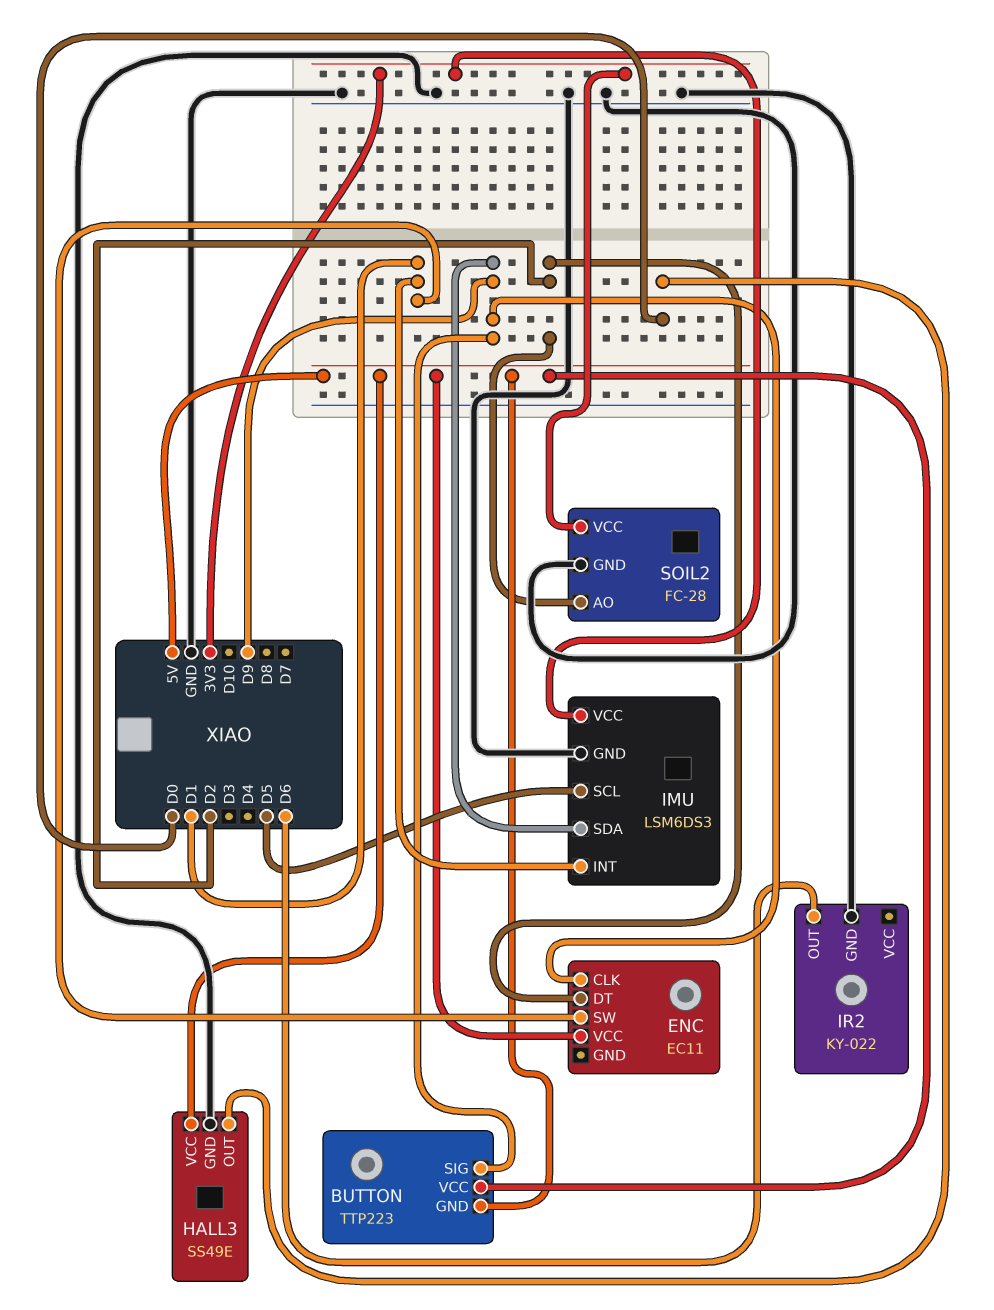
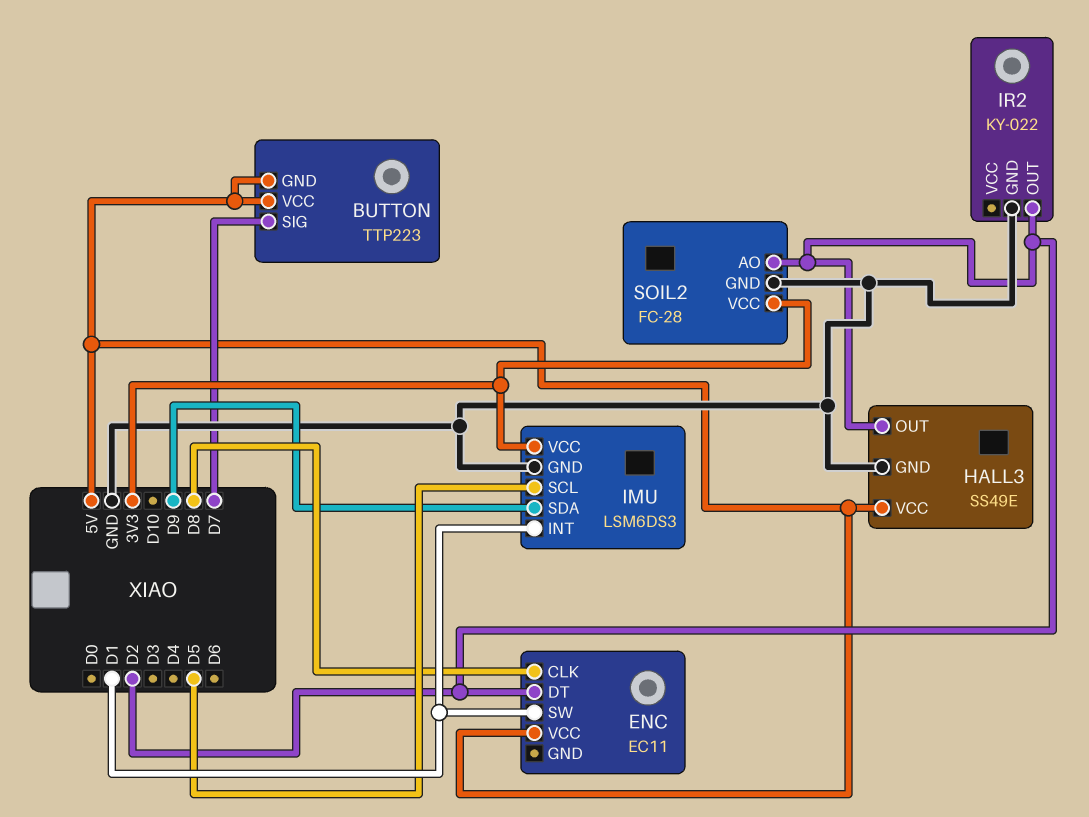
BUTTON pin SIG: D9 -> D7
ENC pin CLK: D9 -> D8
HALL3 pin OUT: D0 -> D2
IR2 pin OUT: D6 -> D2

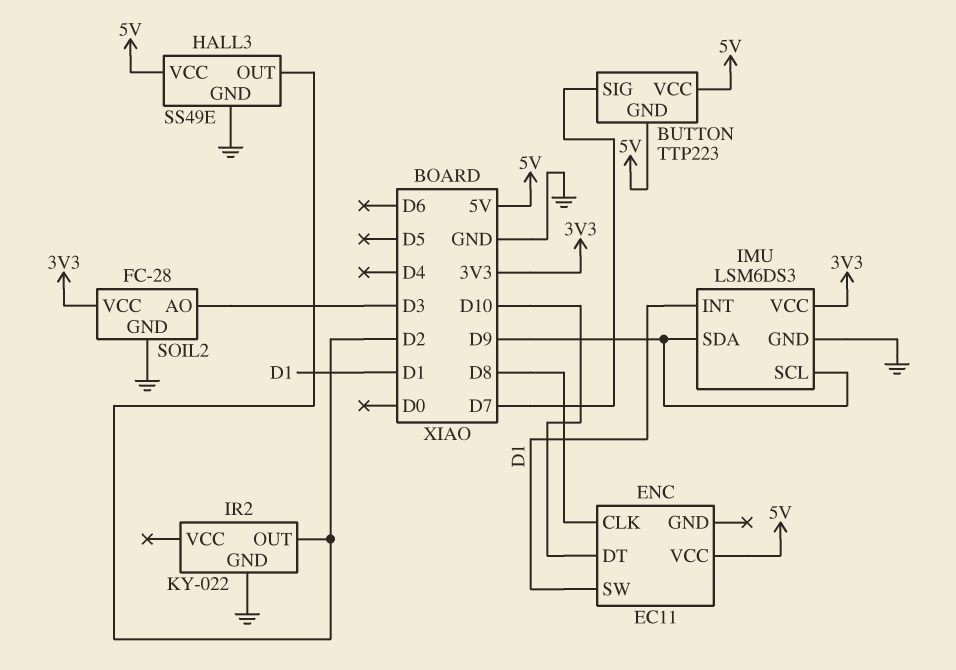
ENC pin DT: D2 -> D10
IMU pin SCL: D5 -> D9
SOIL2 pin AO: D2 -> D3

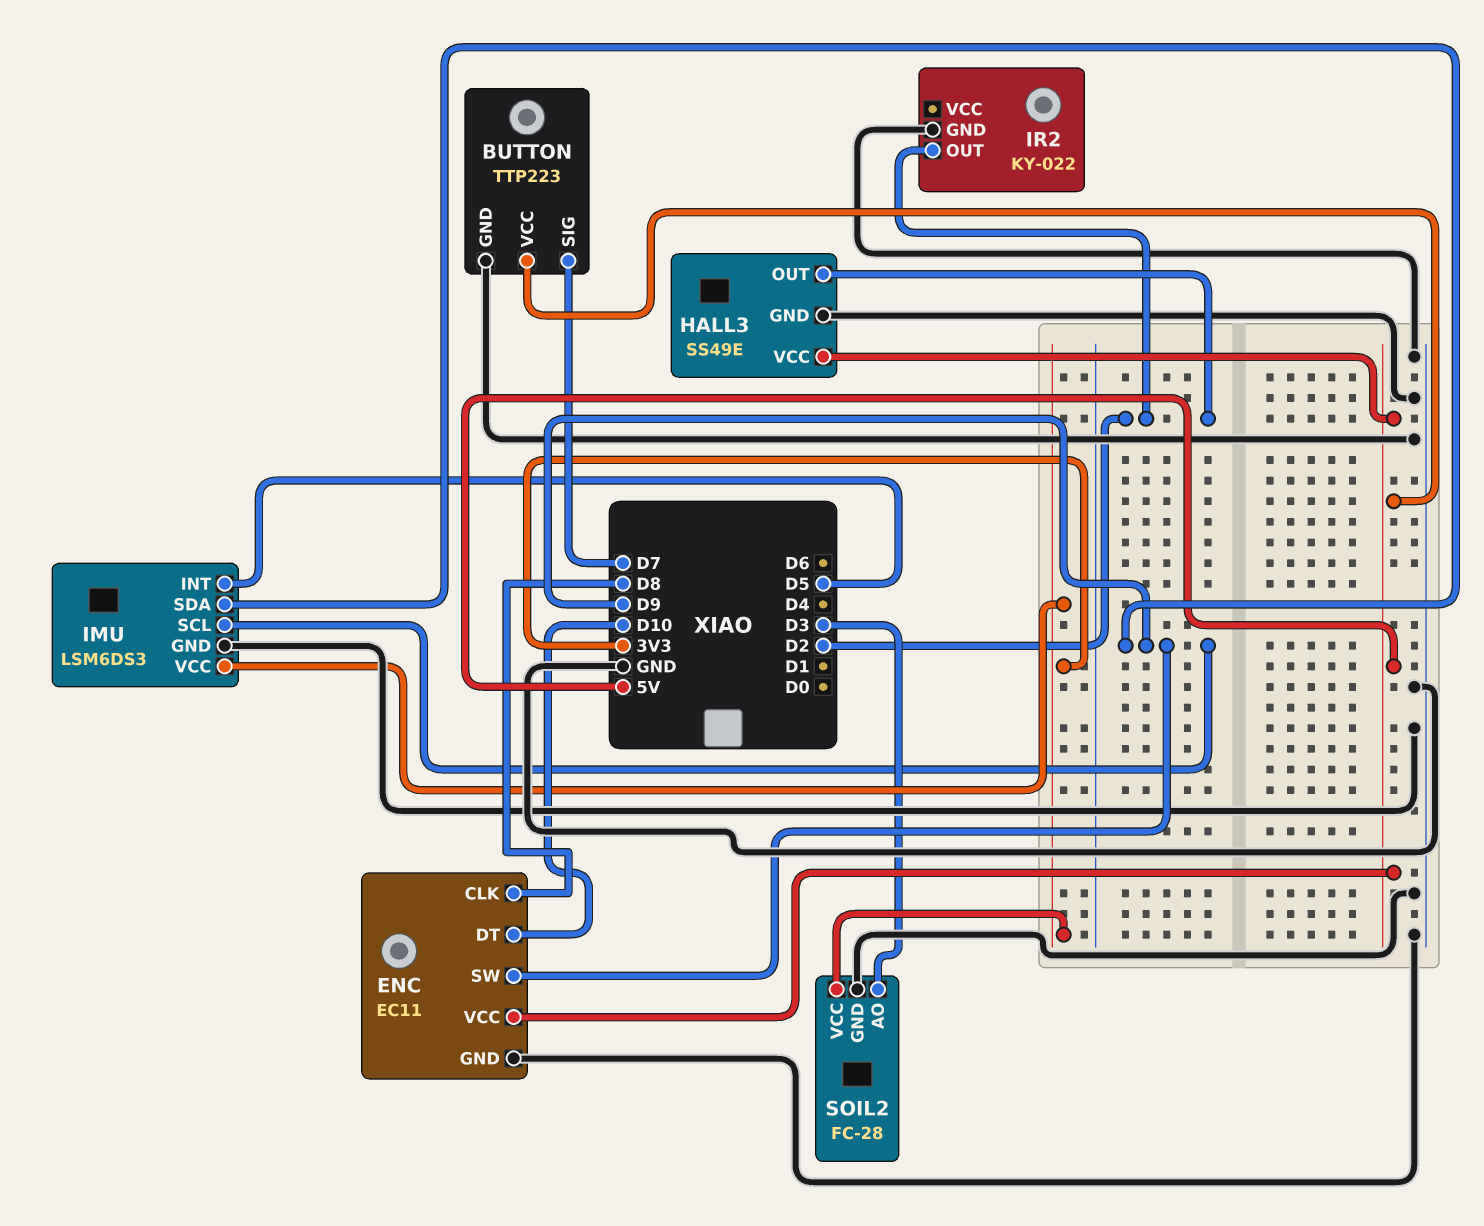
BUTTON pin GND: 5V -> GND
ENC pin GND: none -> GND
ENC pin SW: D1 -> D9
IMU pin INT: D1 -> D5

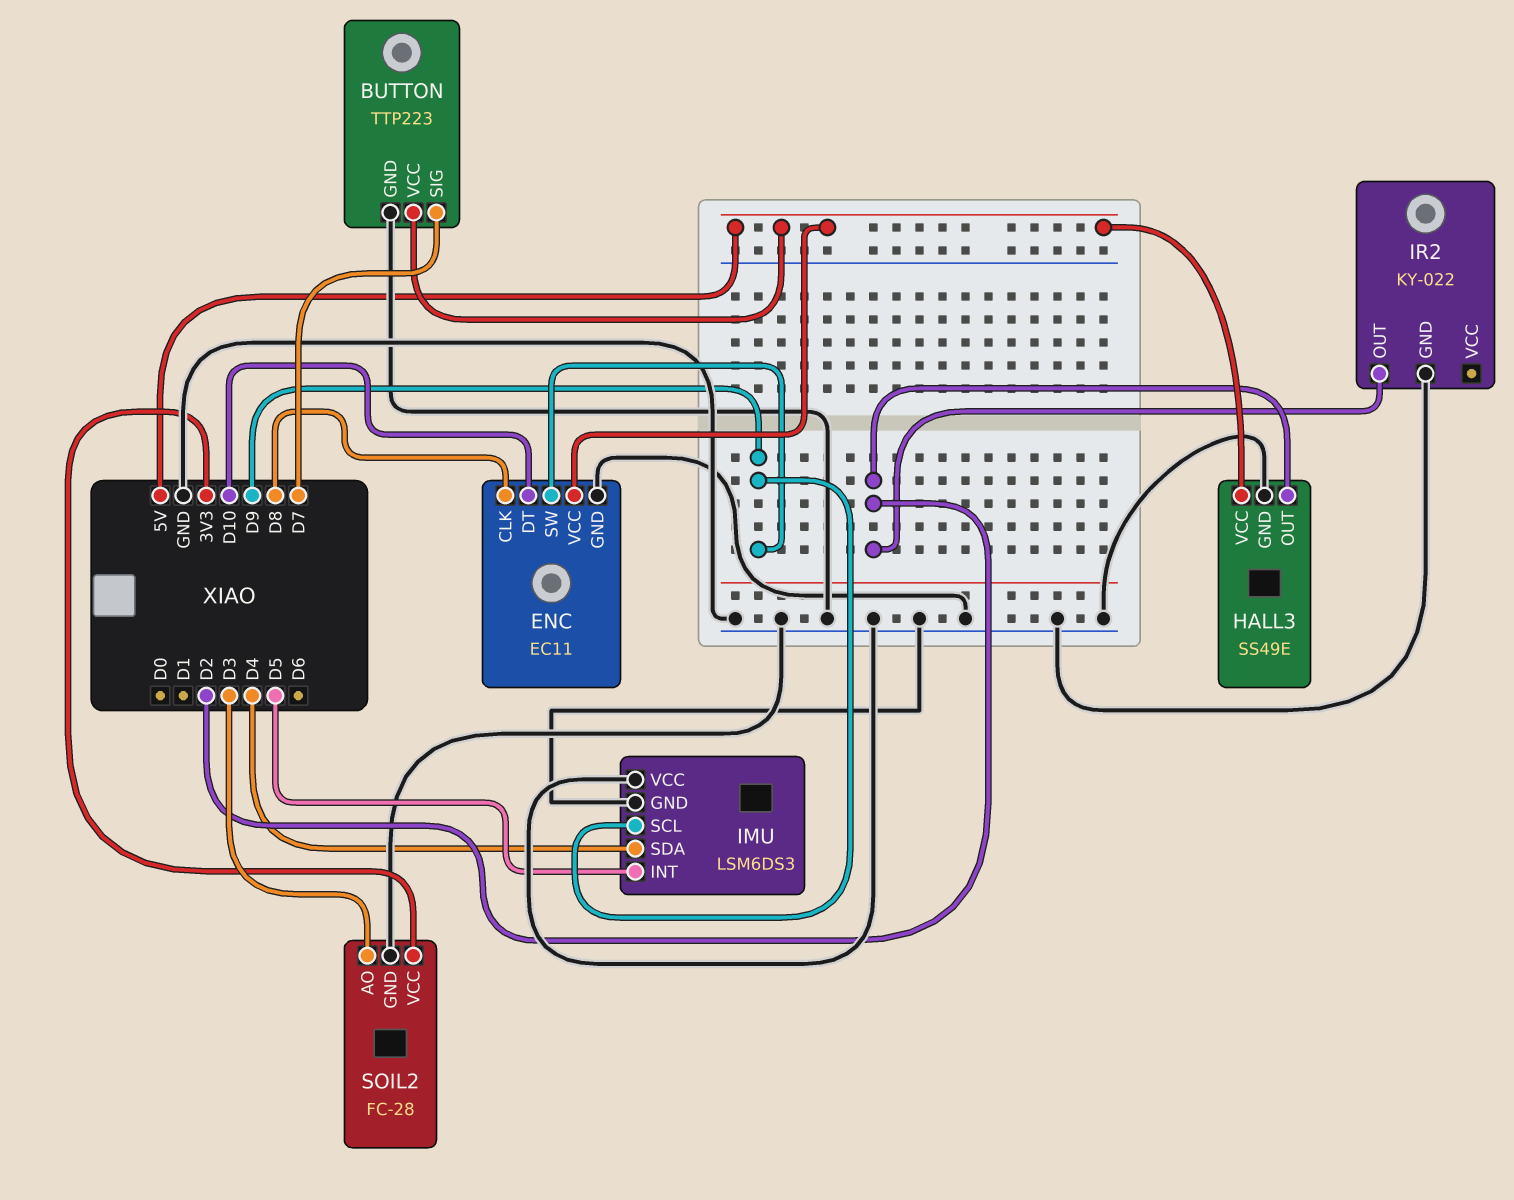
IMU pin SDA: D9 -> D4
IMU pin VCC: 3V3 -> GND

